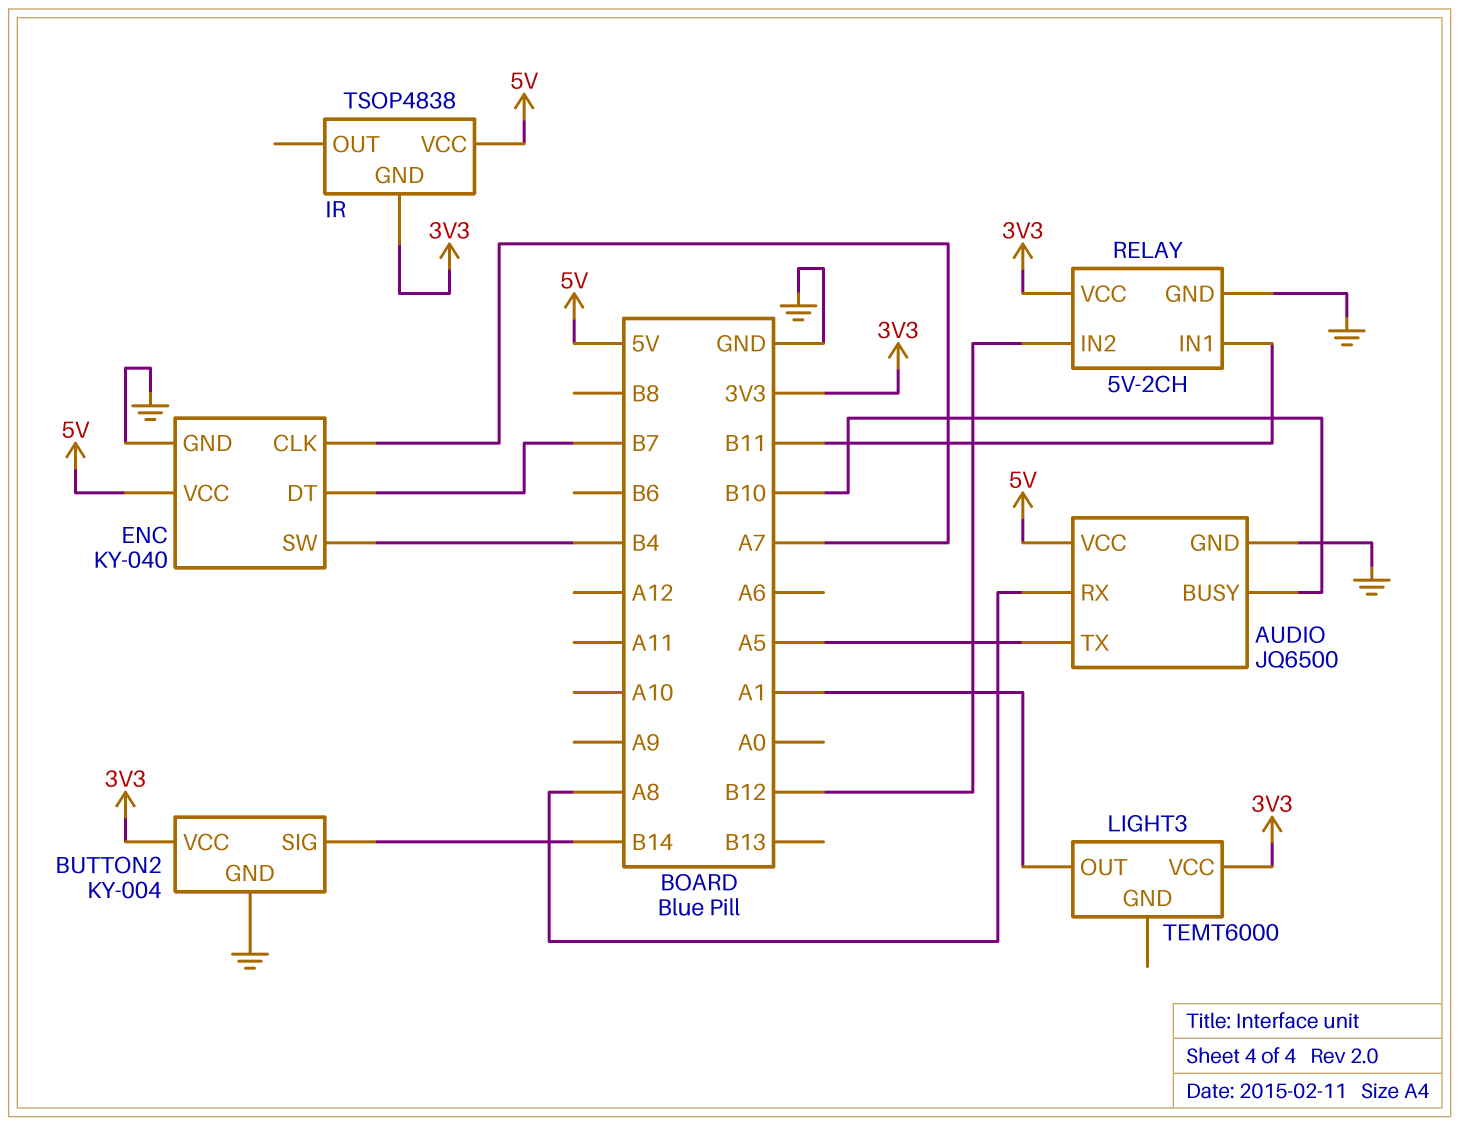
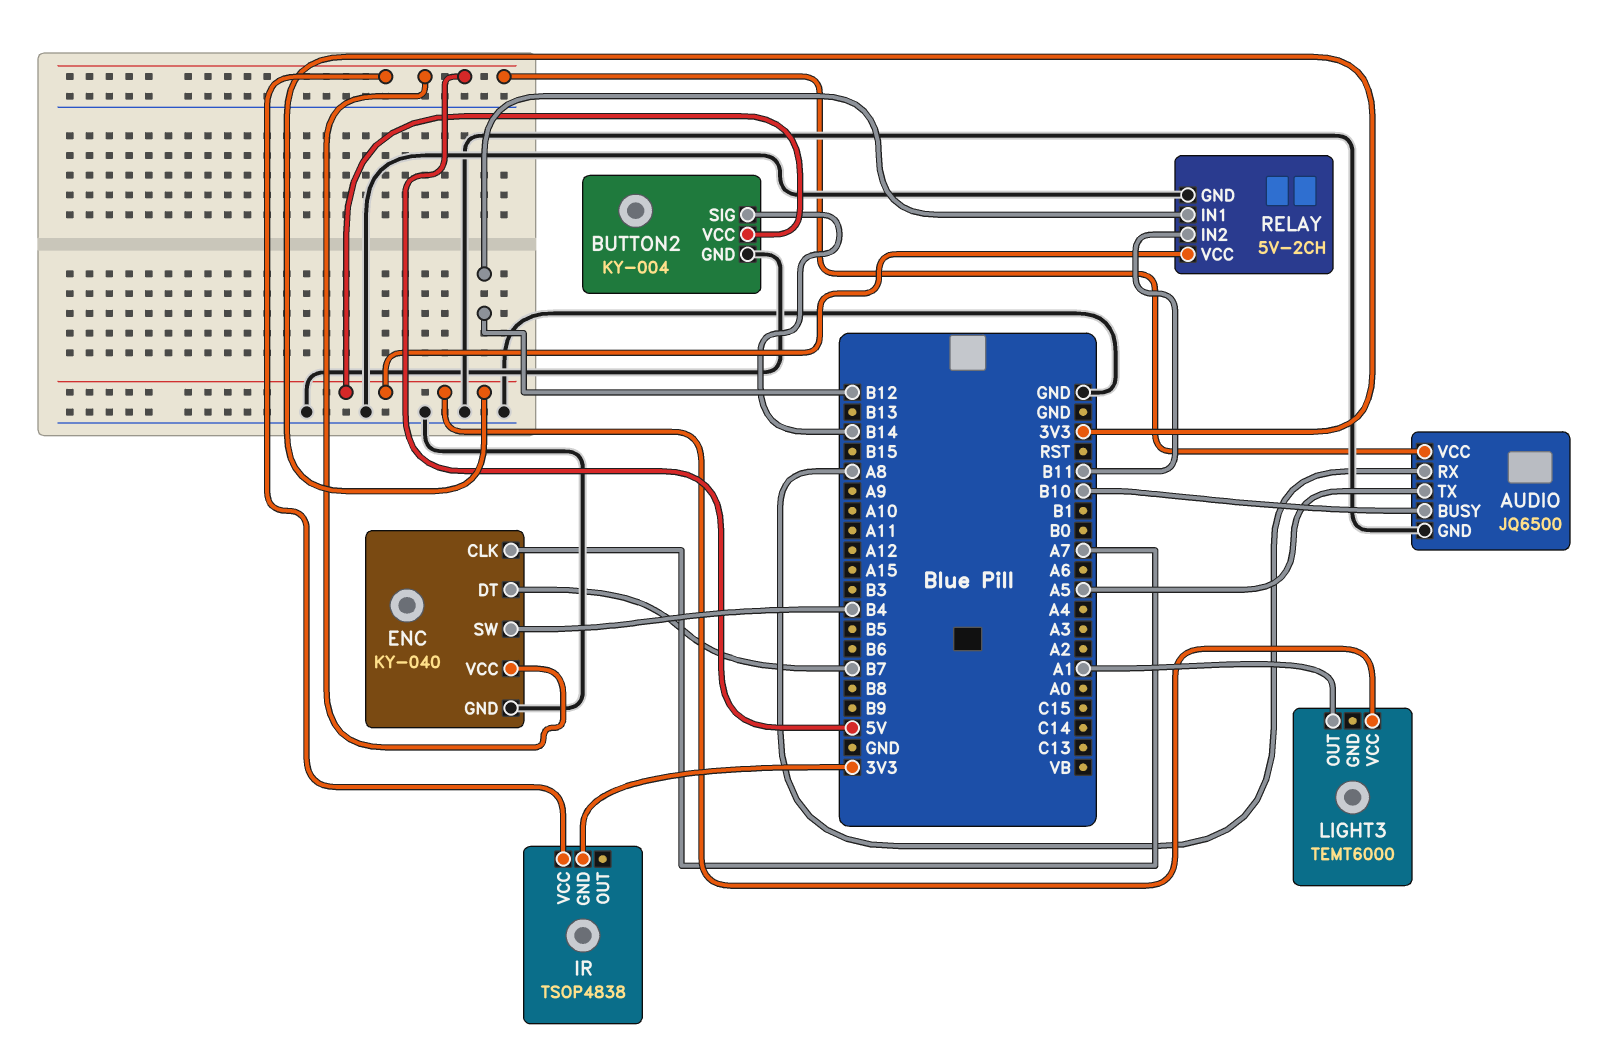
RELAY pin IN1: B11 -> B12
RELAY pin IN2: B12 -> B11

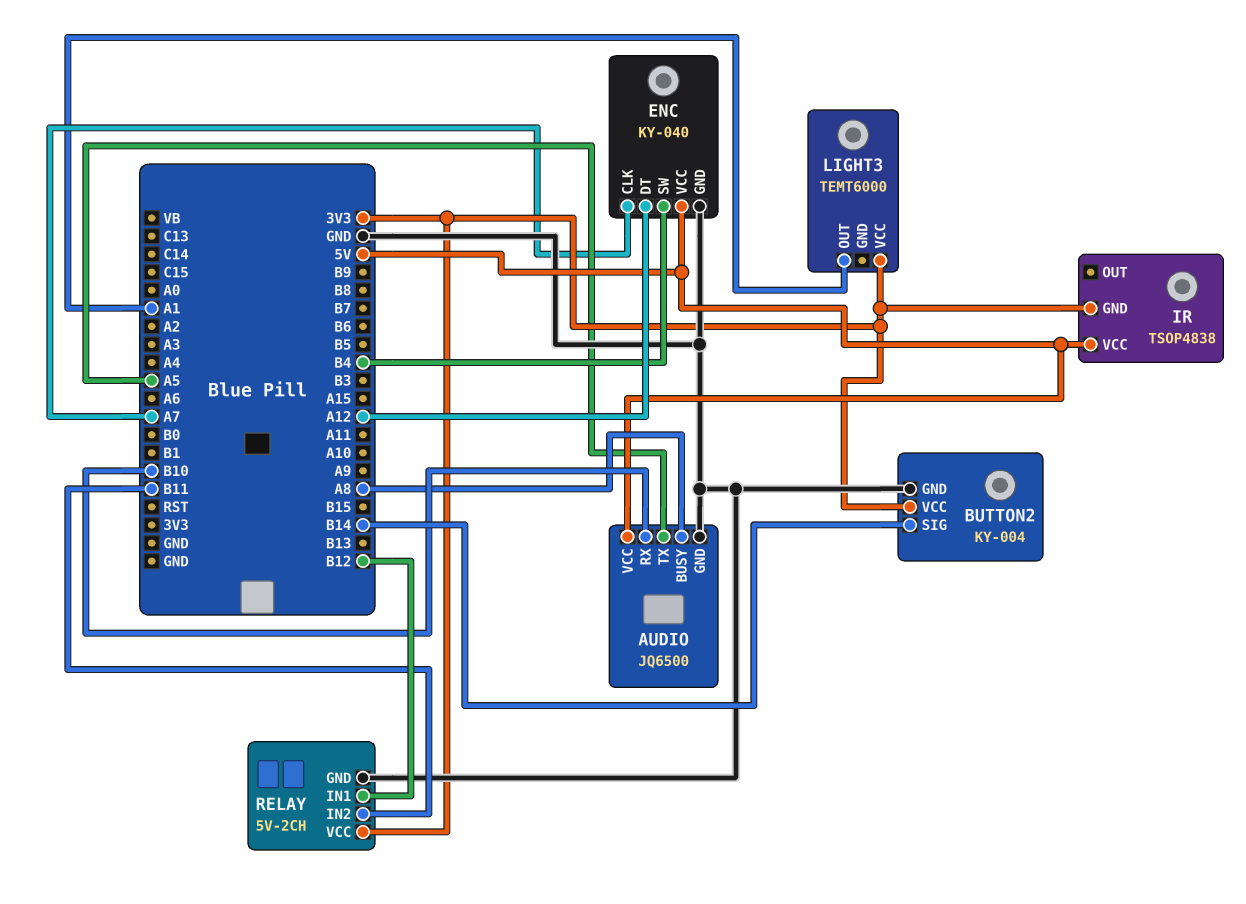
AUDIO pin BUSY: B10 -> A8
AUDIO pin RX: A8 -> B10
ENC pin DT: B7 -> A12

